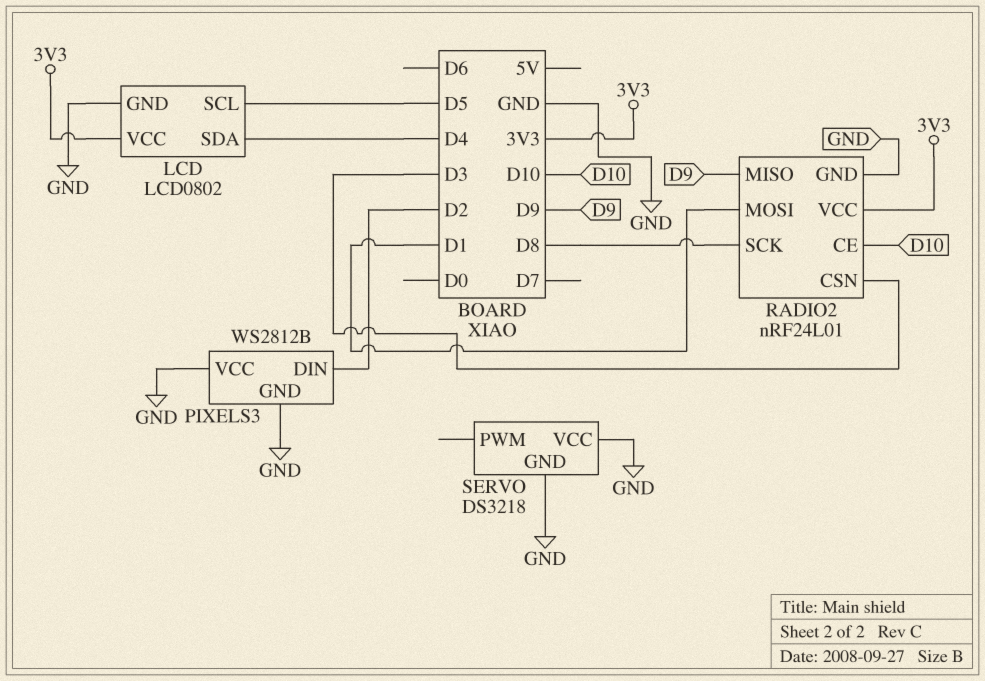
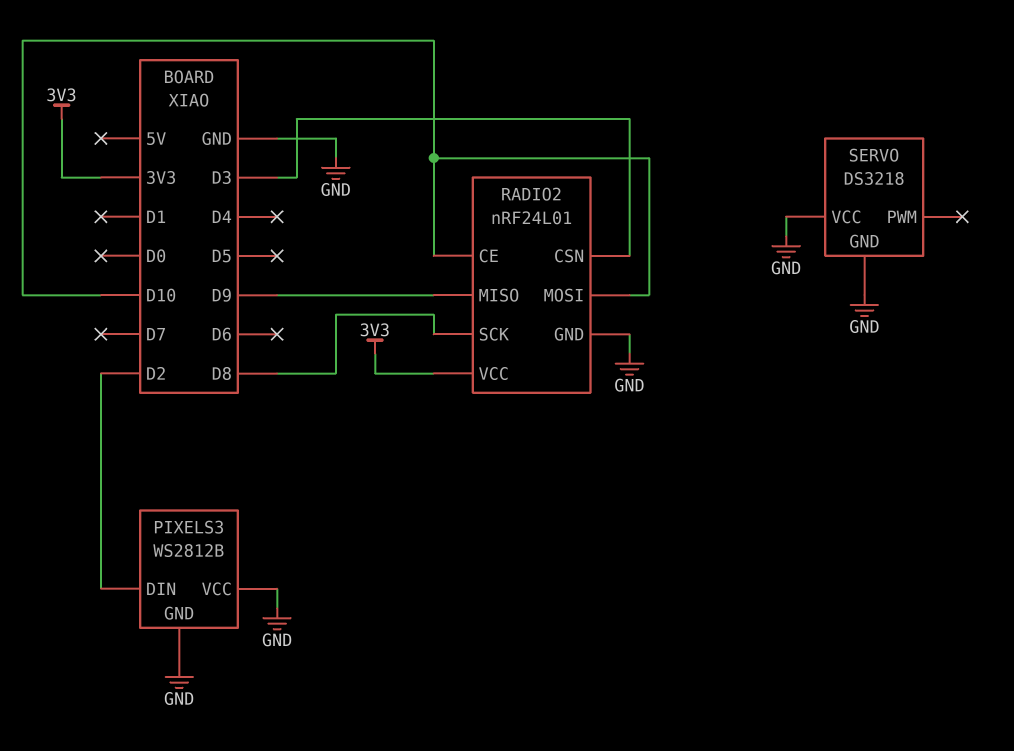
LCD: LCD0802 -> none
LCD pin GND: GND -> none
LCD pin SCL: D5 -> none
LCD pin SDA: D4 -> none
LCD pin VCC: 3V3 -> none
RADIO2 pin MOSI: D1 -> D10

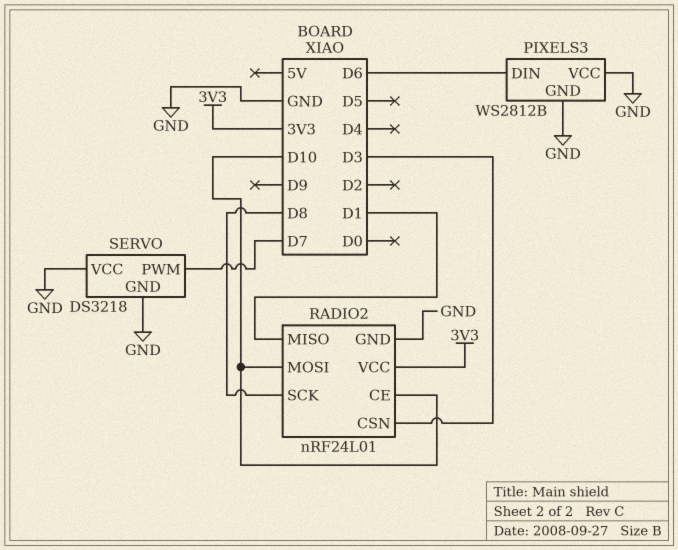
PIXELS3 pin DIN: D2 -> D6
RADIO2 pin MISO: D9 -> D1
SERVO pin PWM: none -> D7

